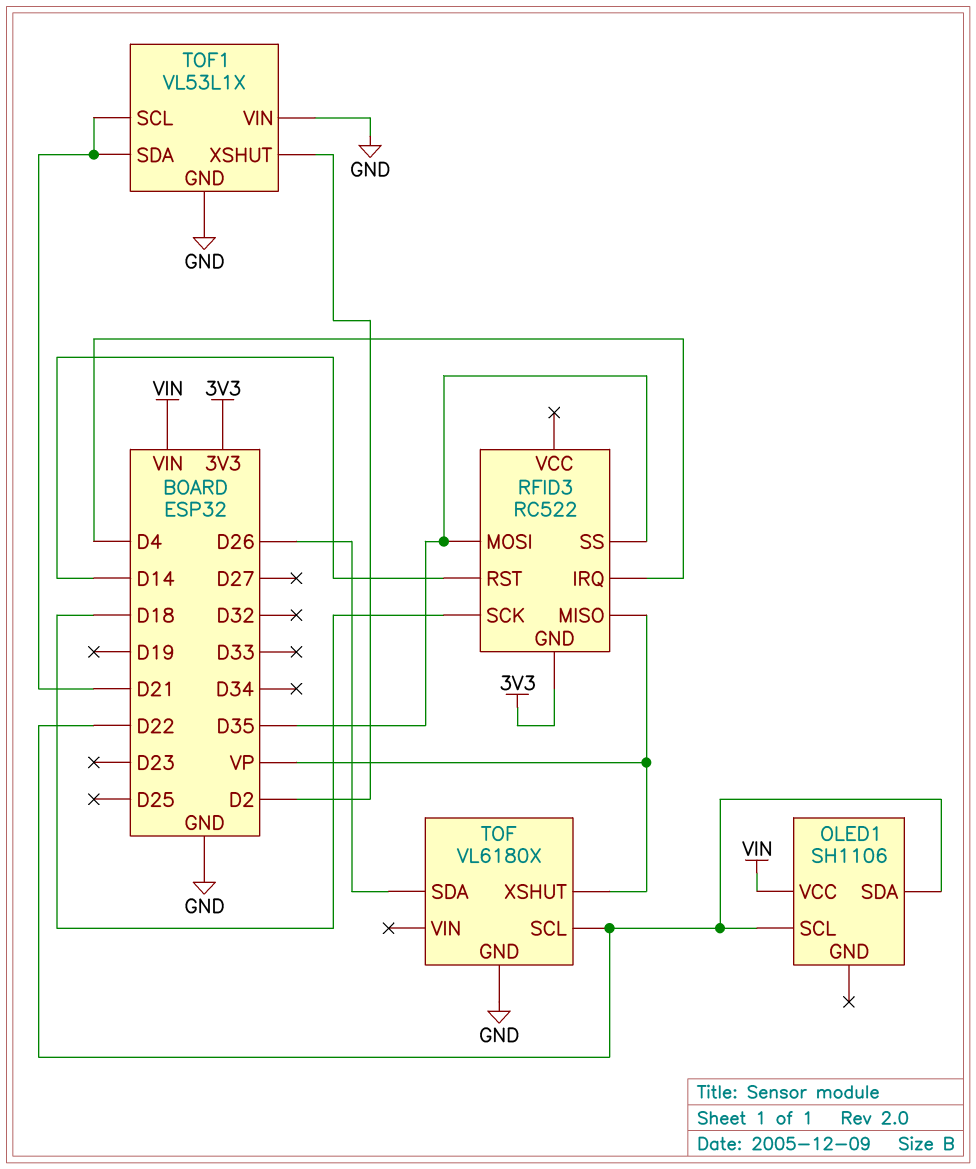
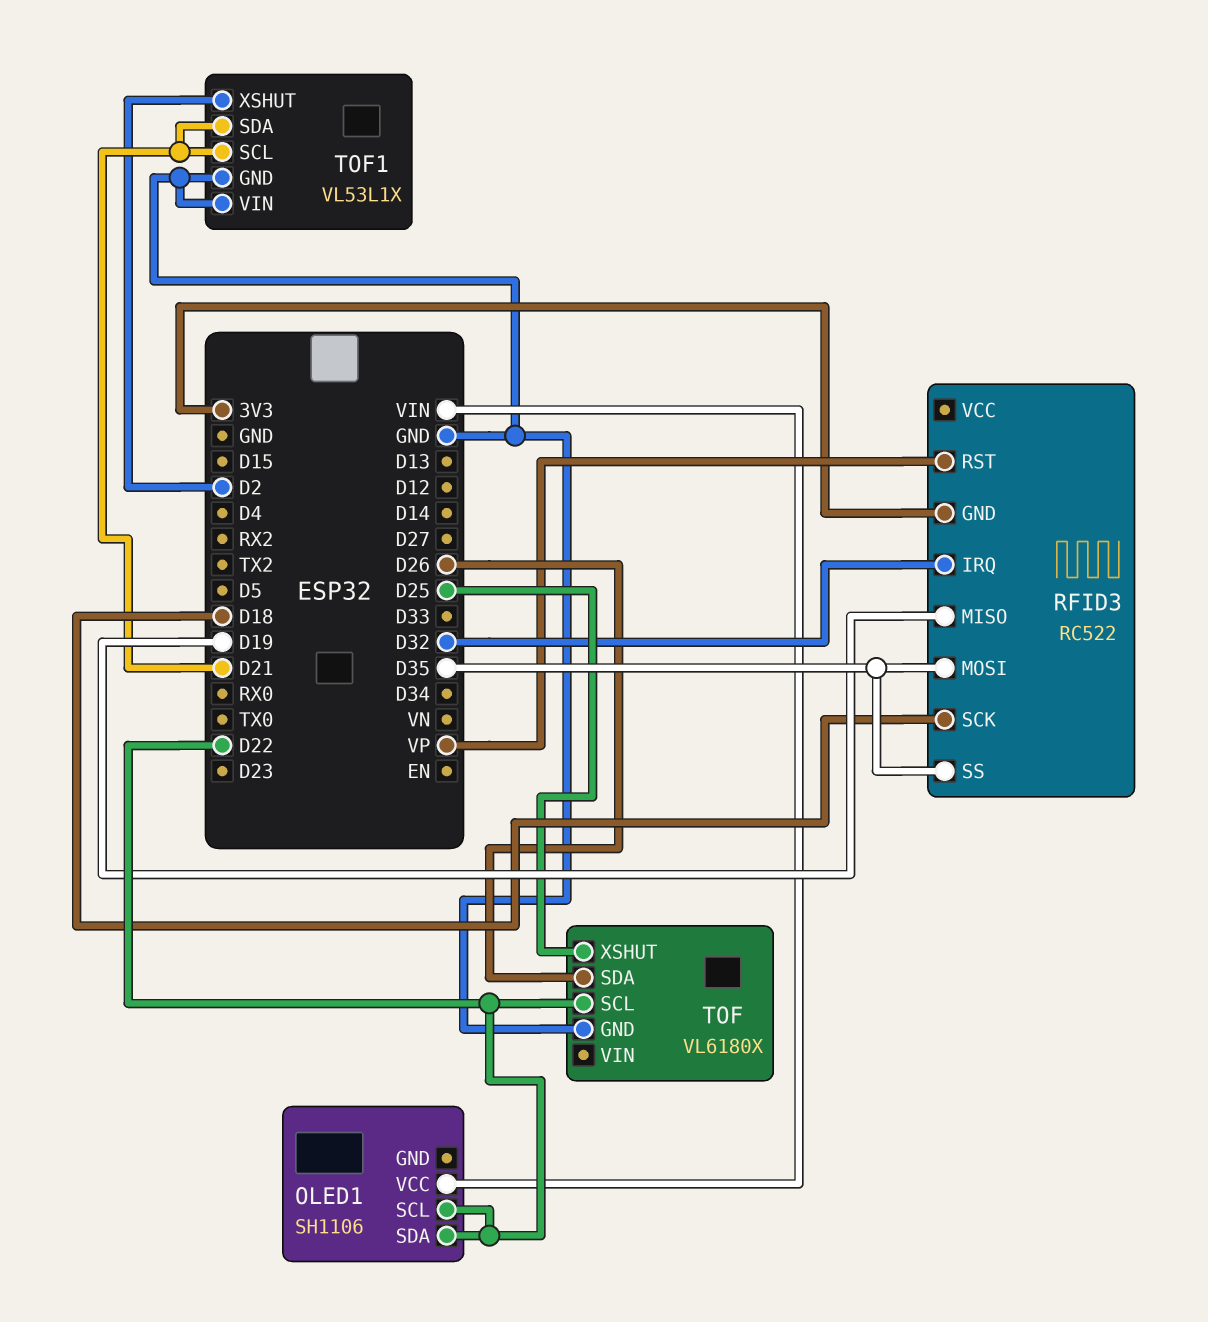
RFID3 pin IRQ: D4 -> D32
RFID3 pin MISO: VP -> D19
RFID3 pin RST: D14 -> VP
TOF pin XSHUT: VP -> D25

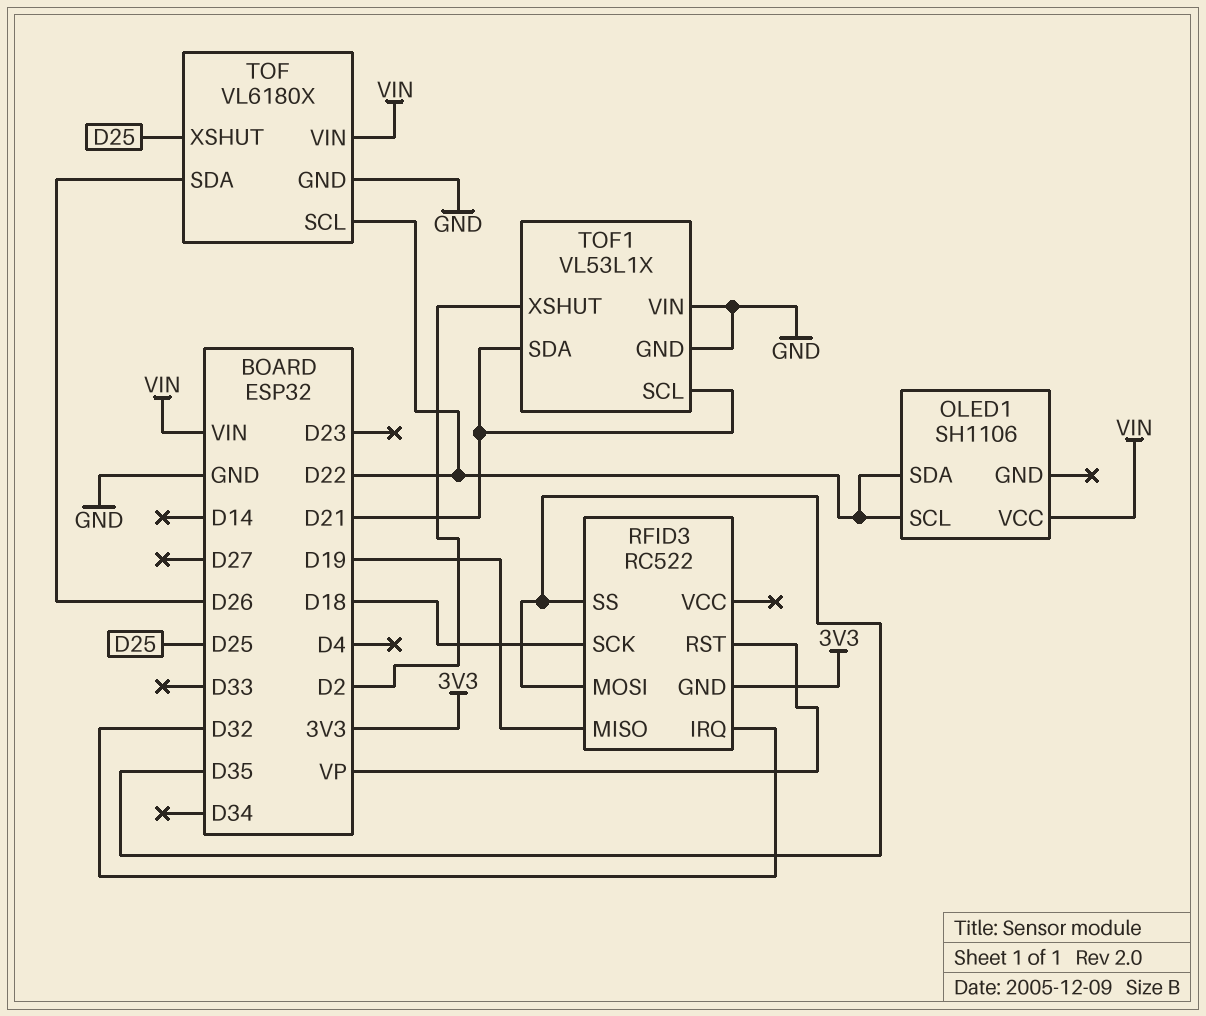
TOF pin VIN: none -> VIN

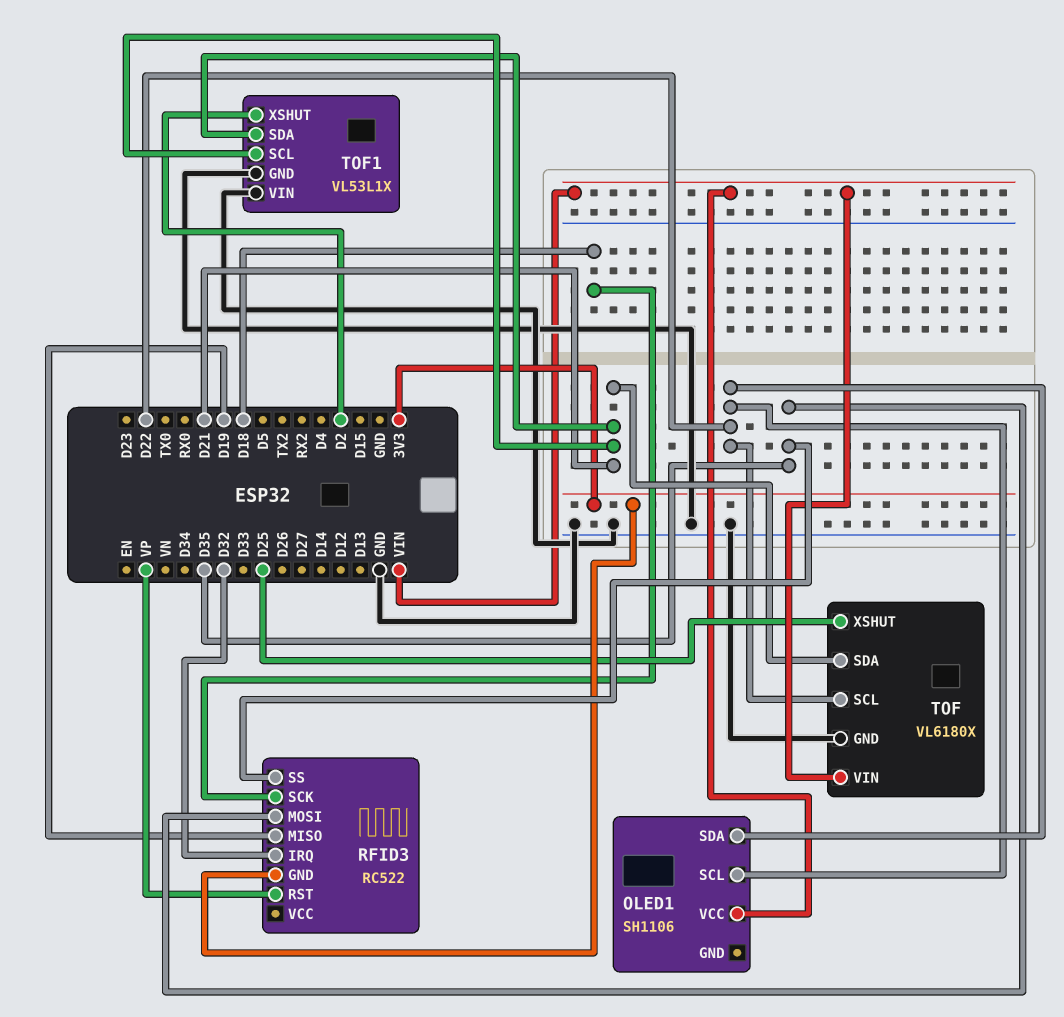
TOF pin SDA: D26 -> D21

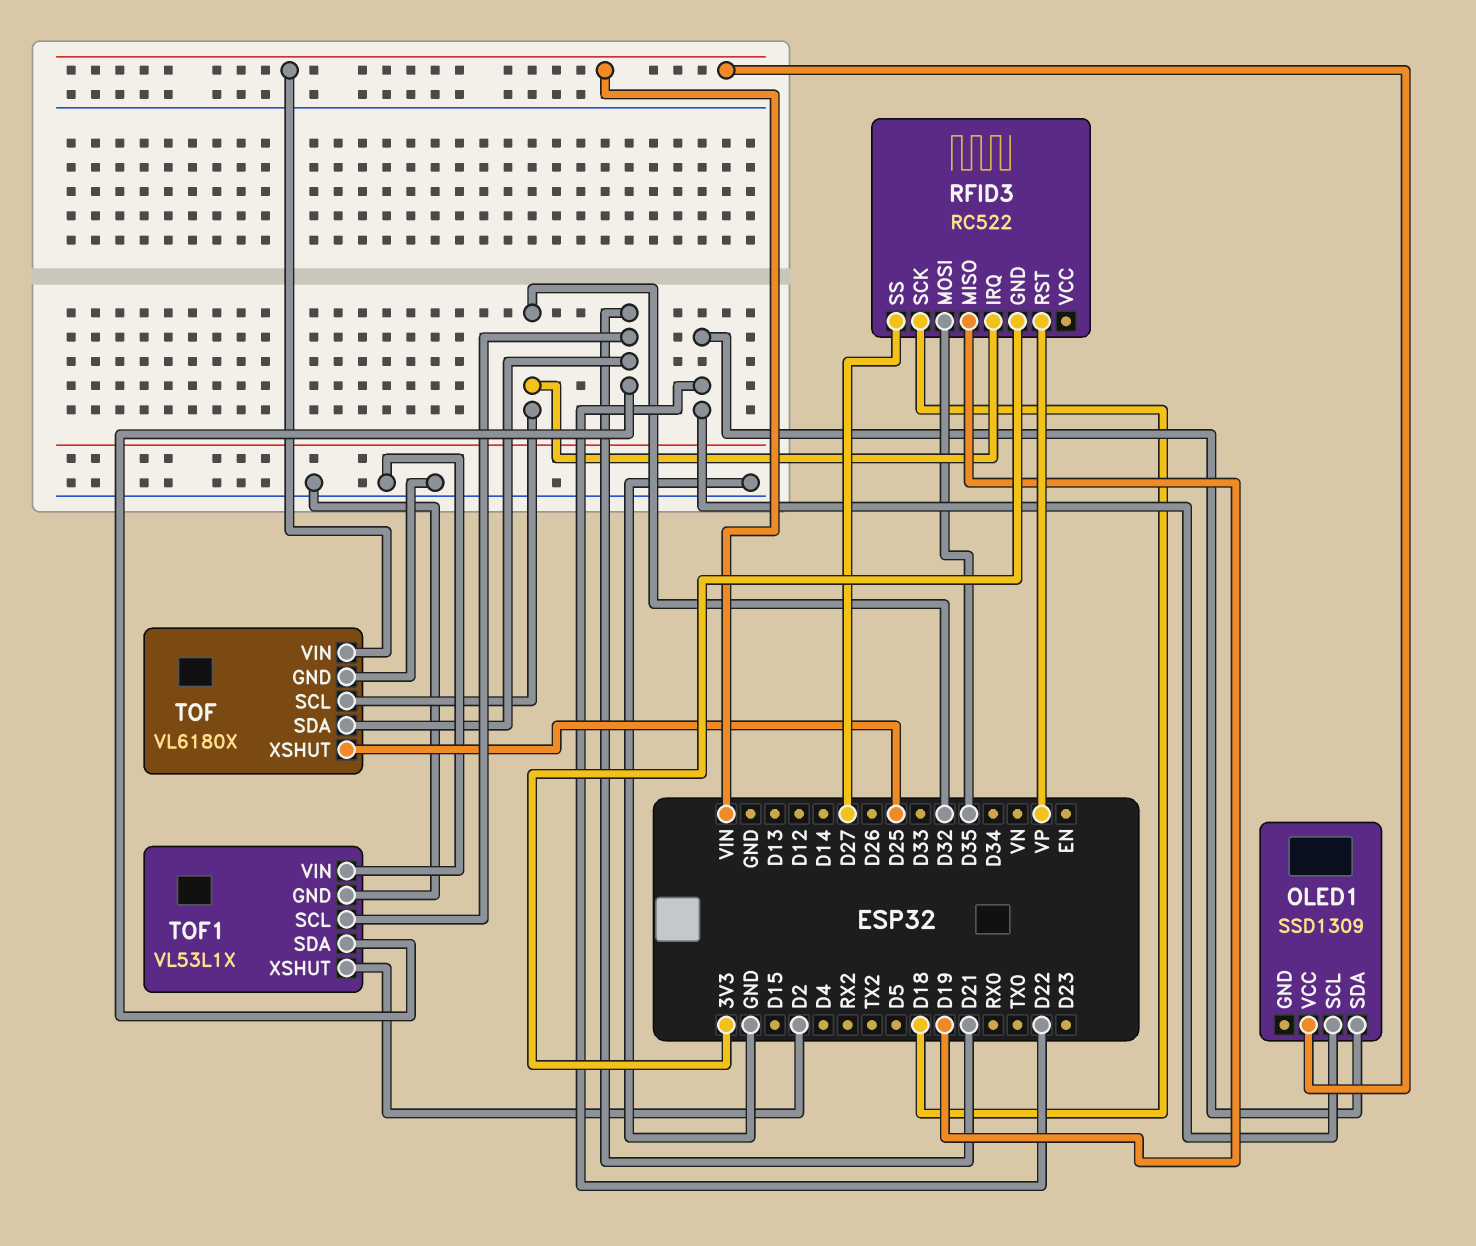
OLED1: SH1106 -> SSD1309
RFID3 pin SS: D35 -> D27
TOF pin SCL: D22 -> D32

